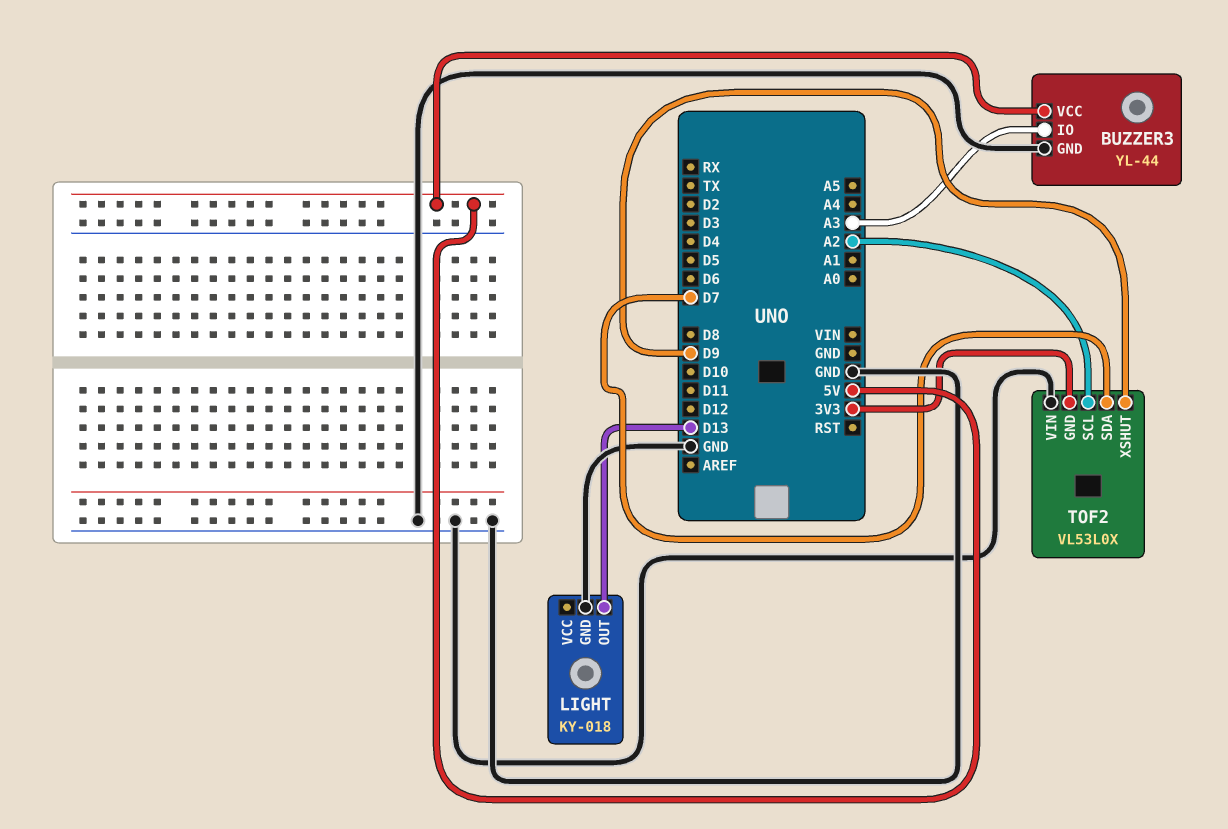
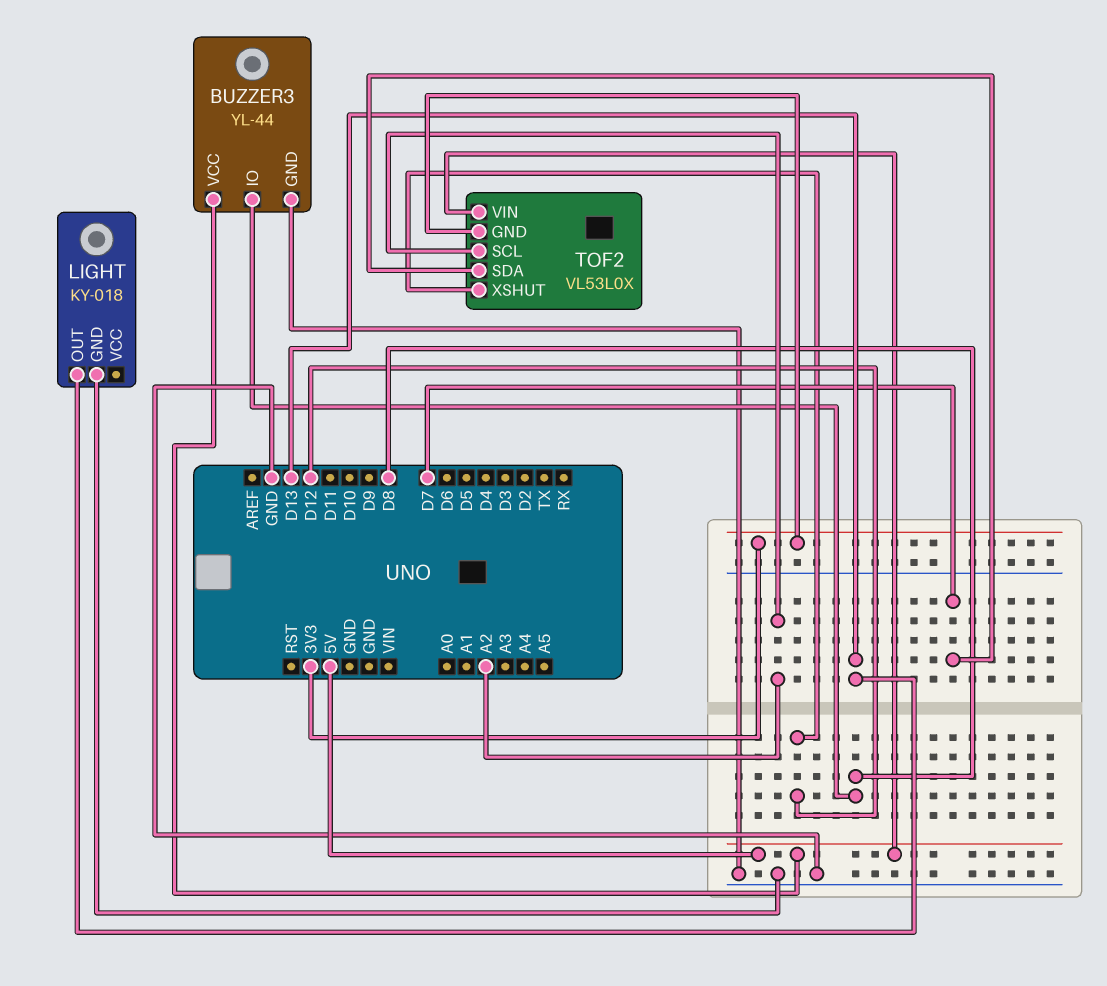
BUZZER3 pin IO: A3 -> D8
TOF2 pin VIN: GND -> 5V
TOF2 pin XSHUT: D9 -> D12

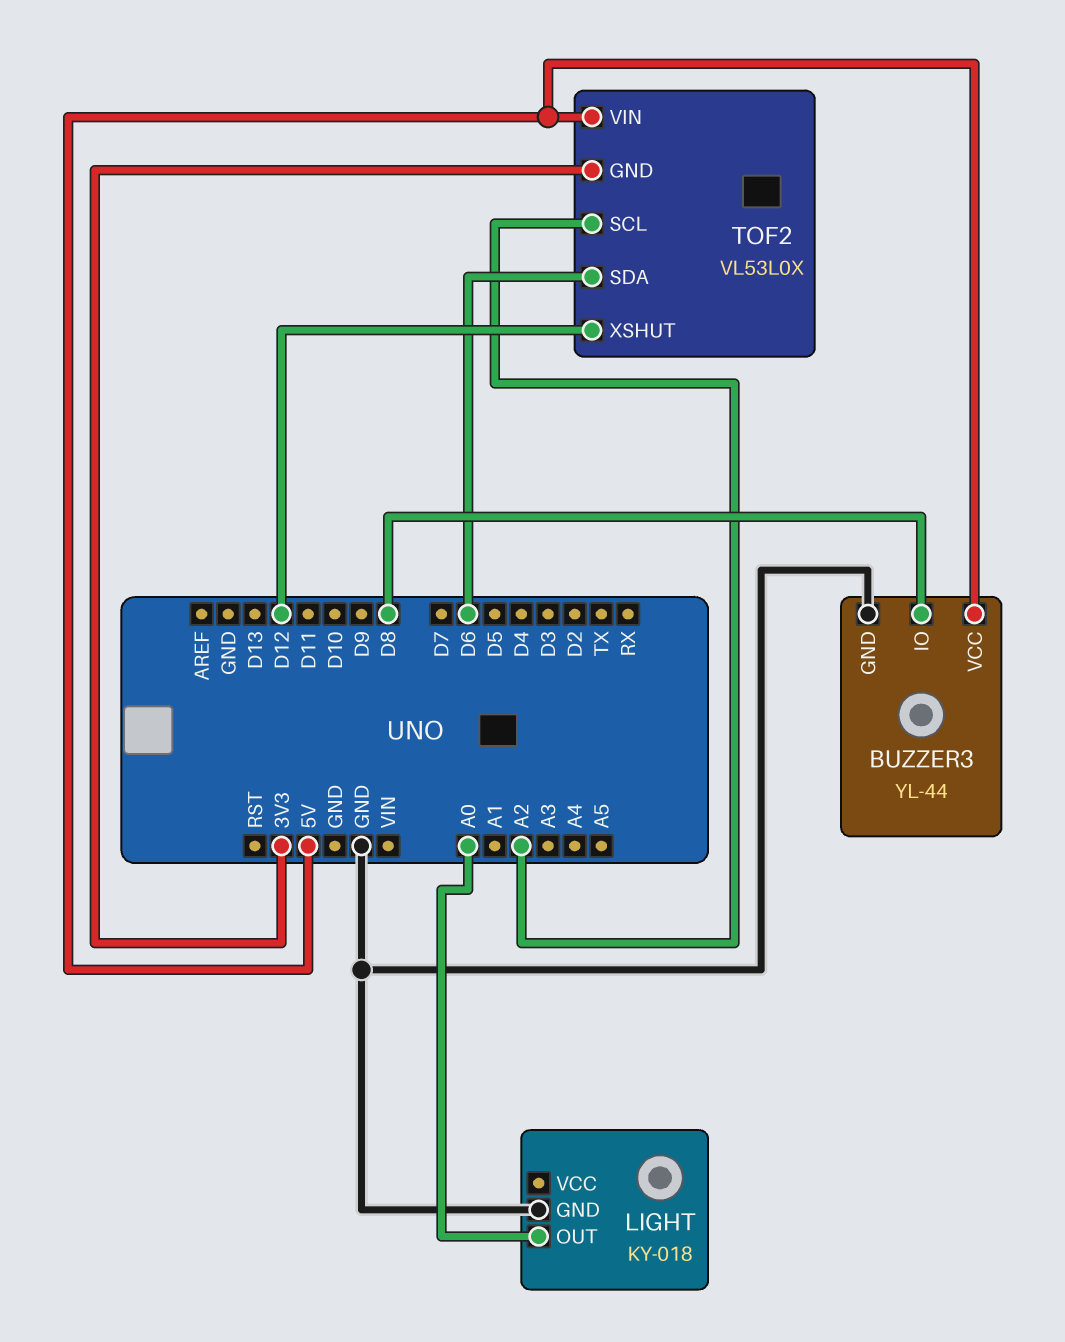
LIGHT pin OUT: D13 -> A0
TOF2 pin SDA: D7 -> D6

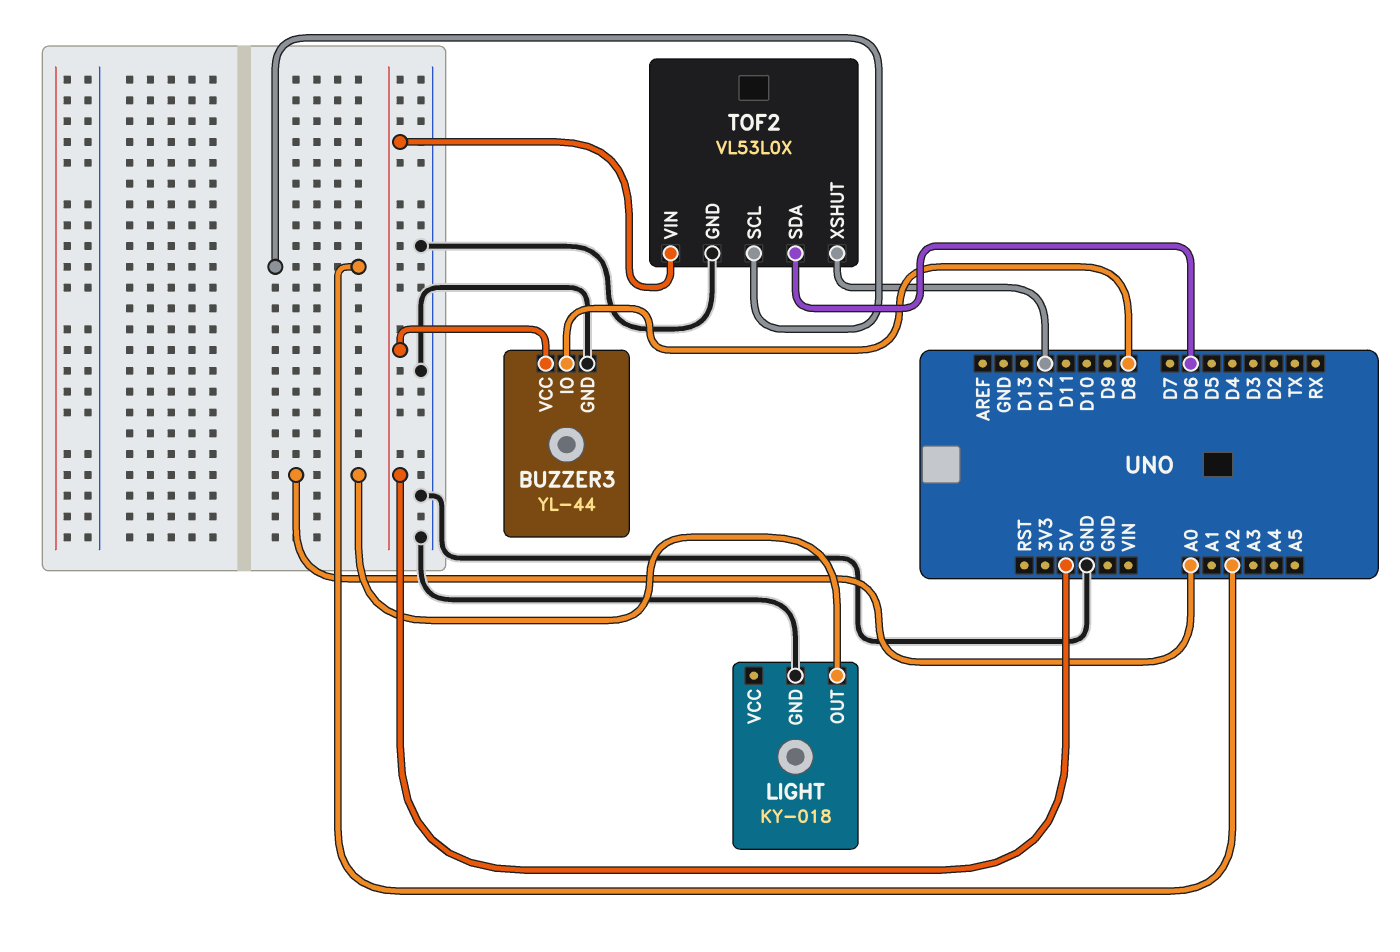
TOF2 pin GND: 3V3 -> GND

